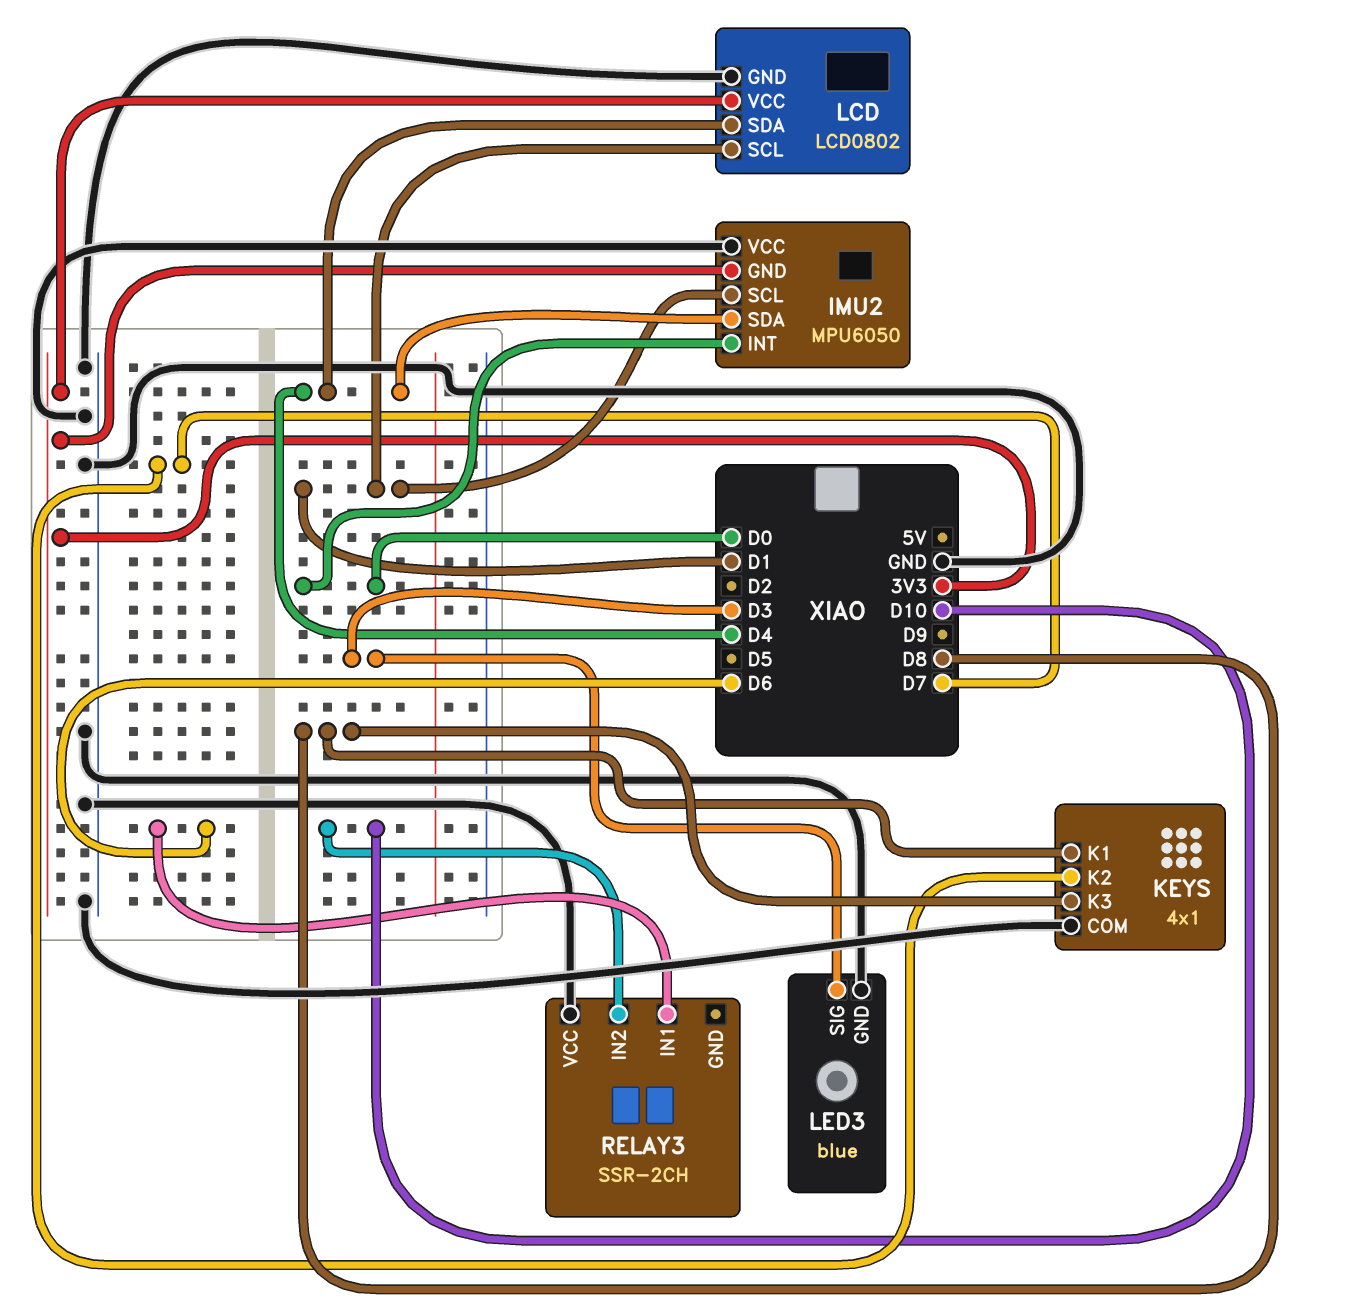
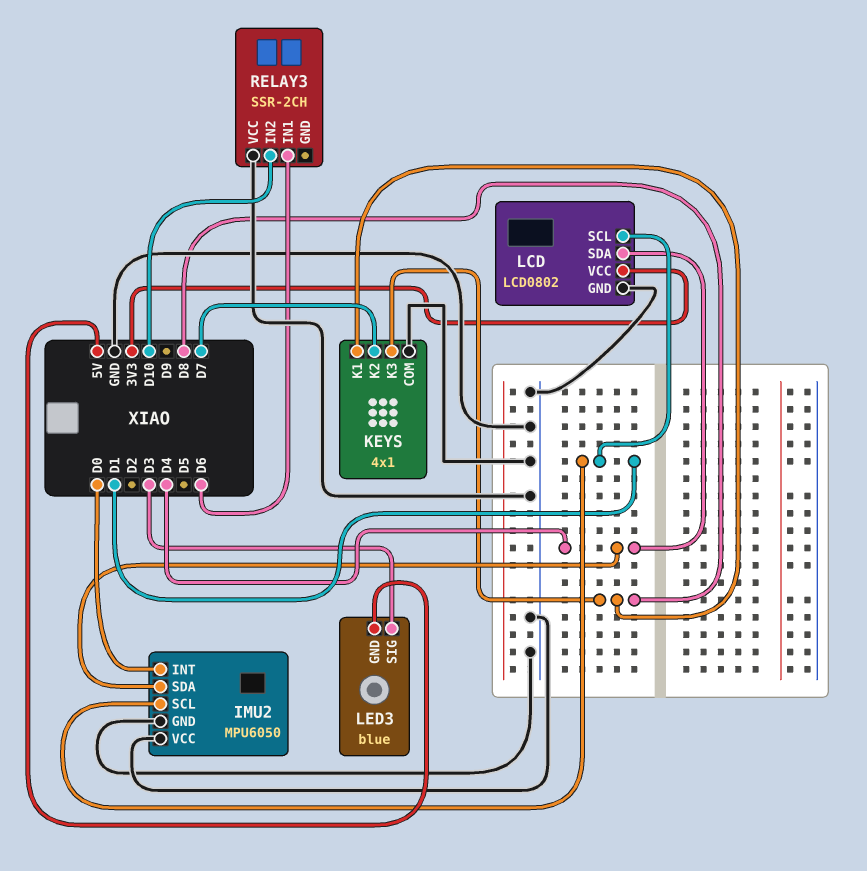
IMU2 pin GND: 3V3 -> GND
LED3 pin GND: GND -> 5V

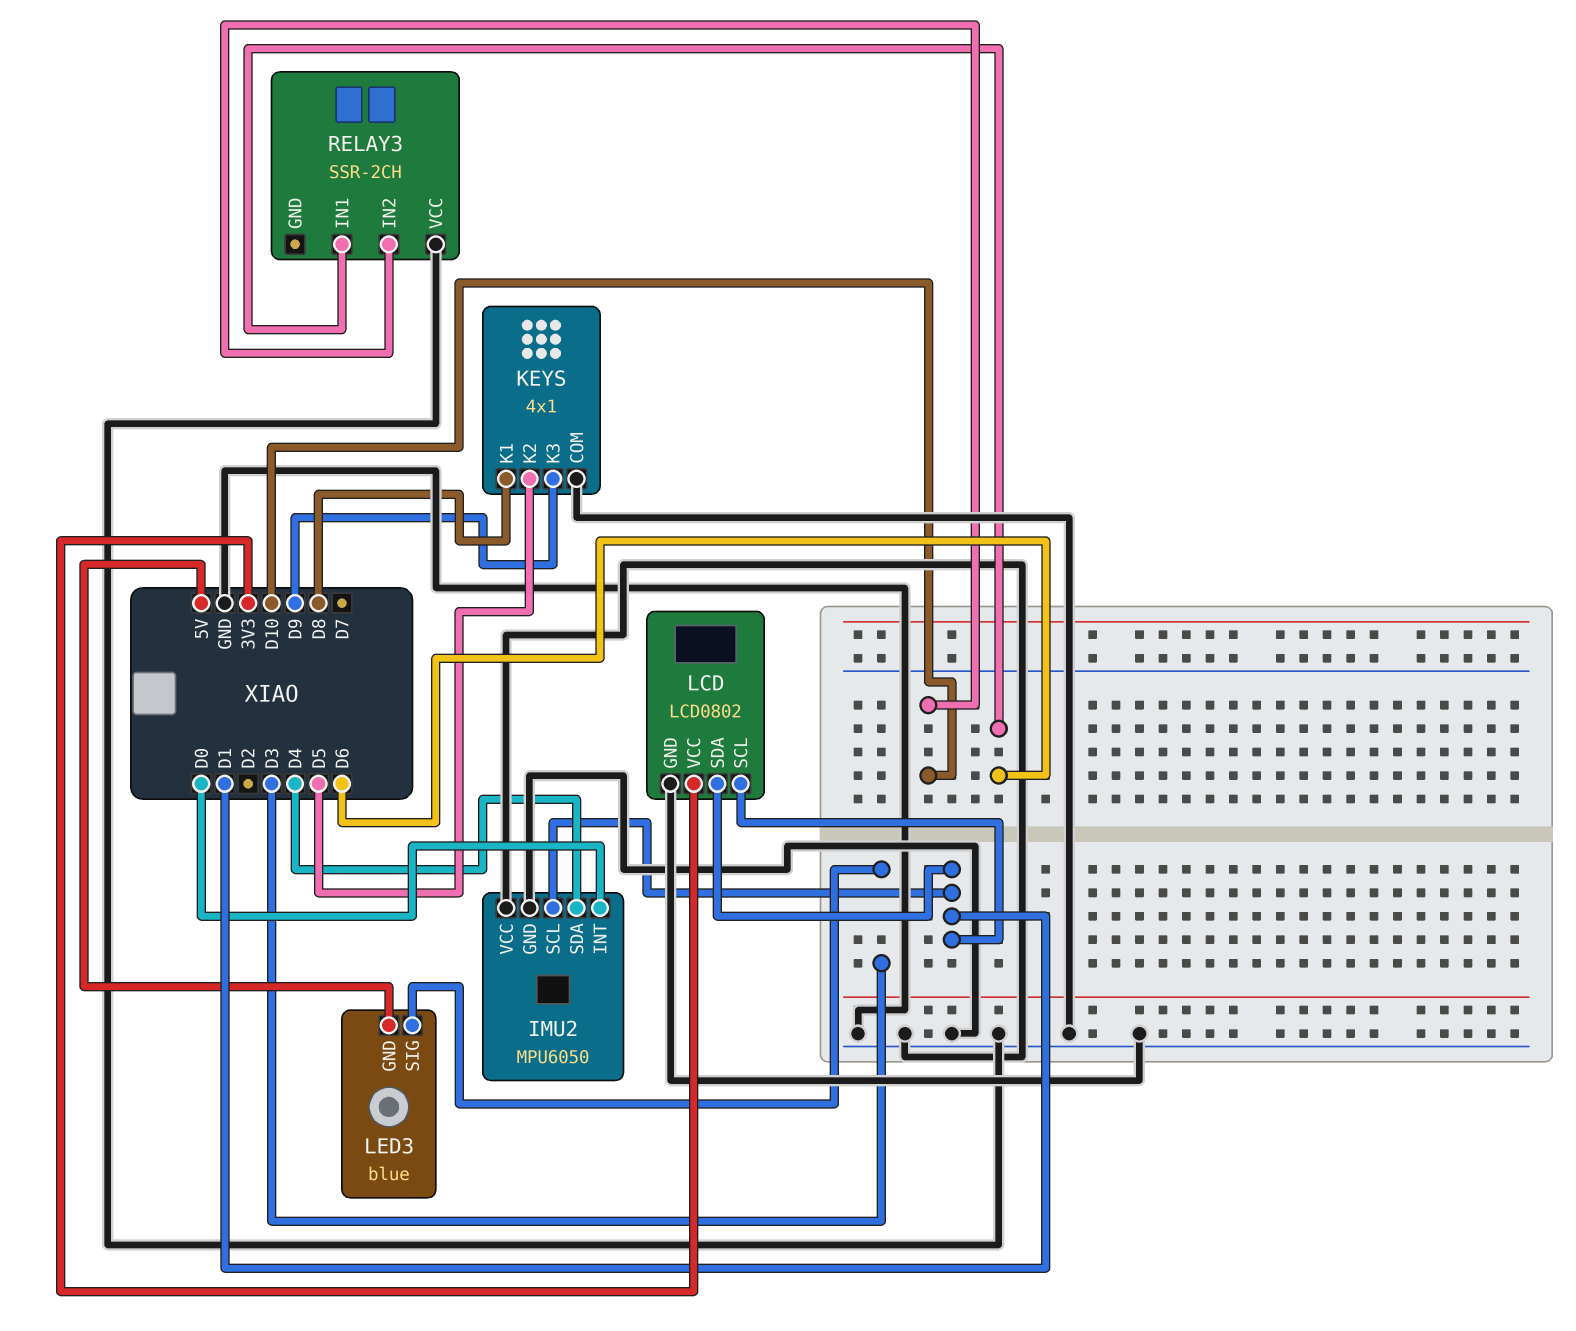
KEYS pin K2: D7 -> D5
KEYS pin K3: D8 -> D9
LCD pin SDA: D4 -> D1

